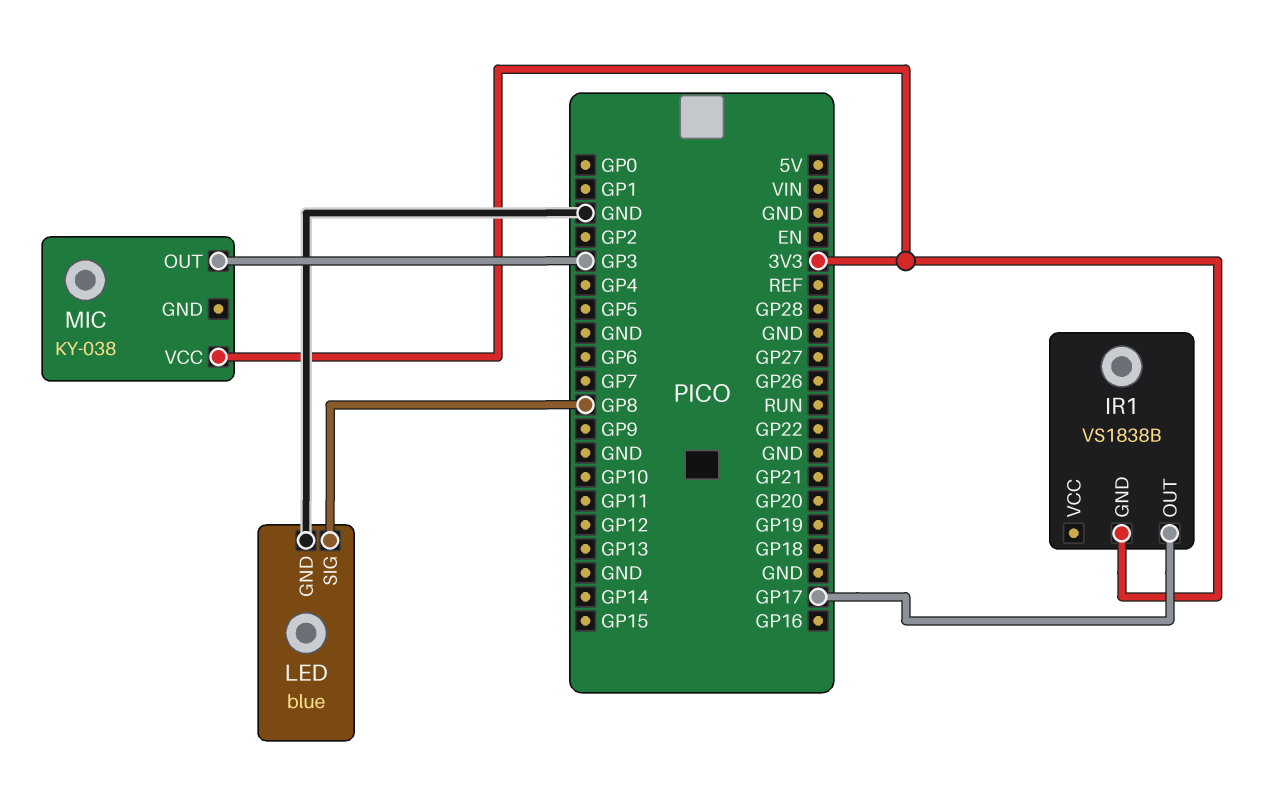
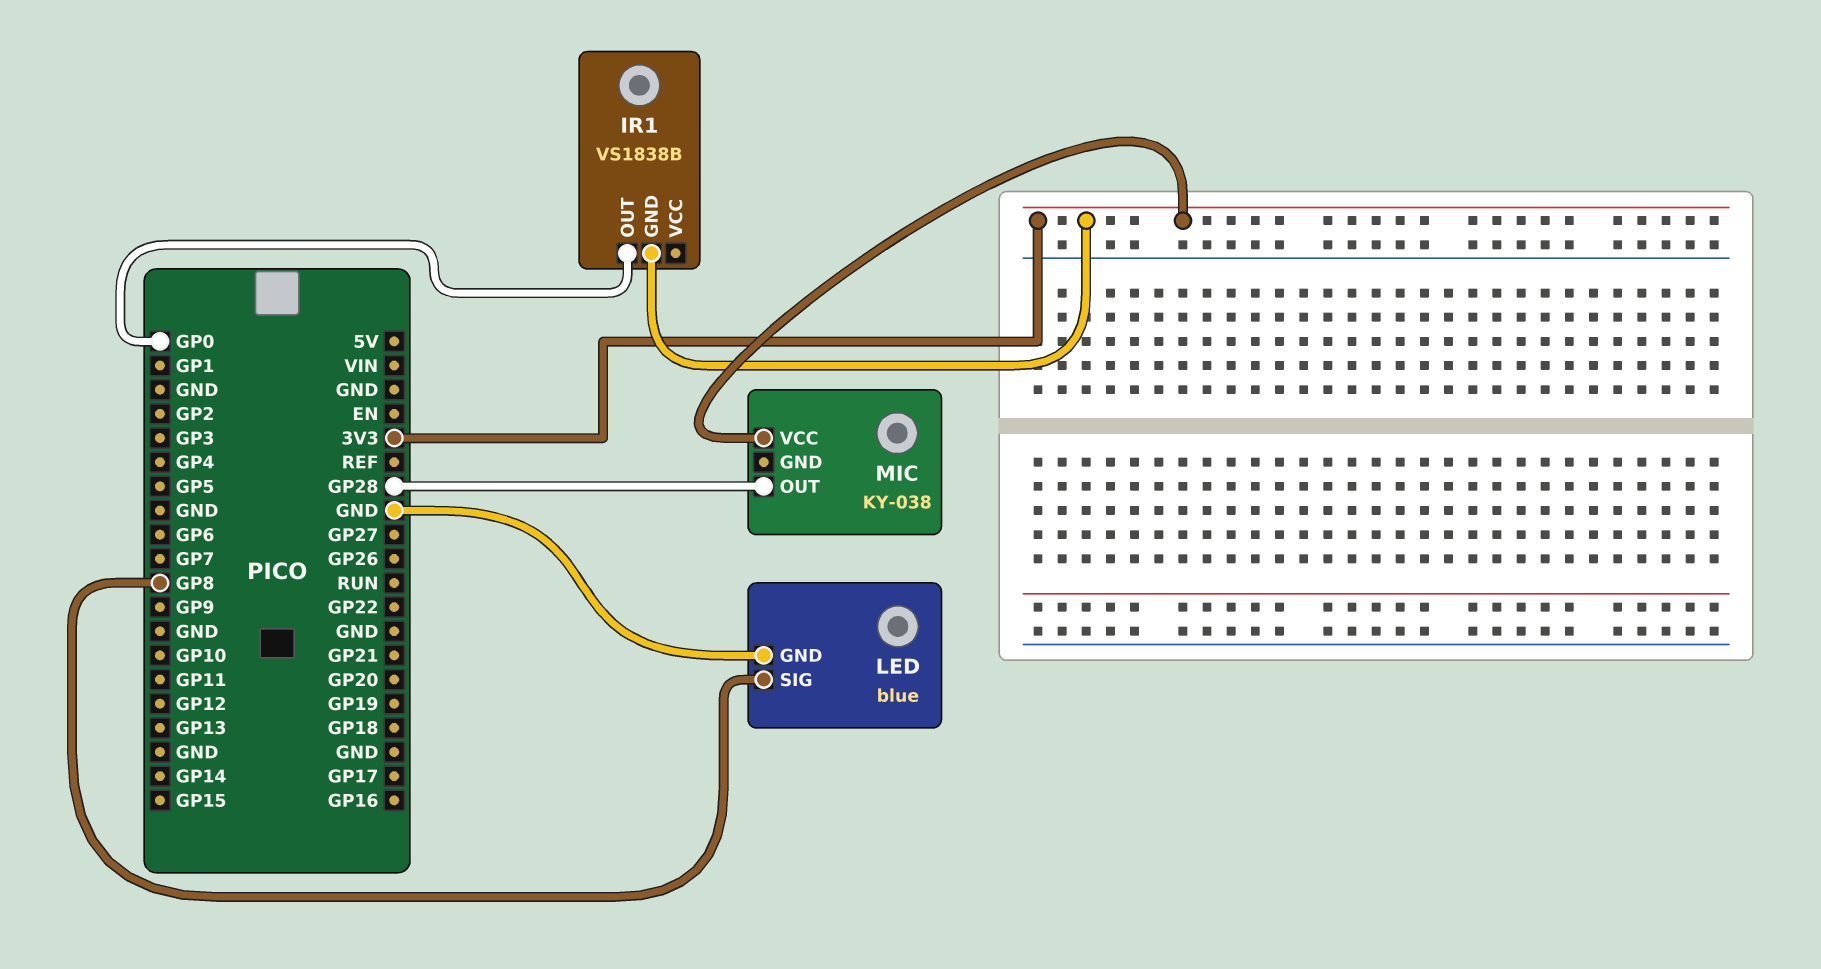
IR1 pin OUT: GP17 -> GP0
MIC pin OUT: GP3 -> GP28

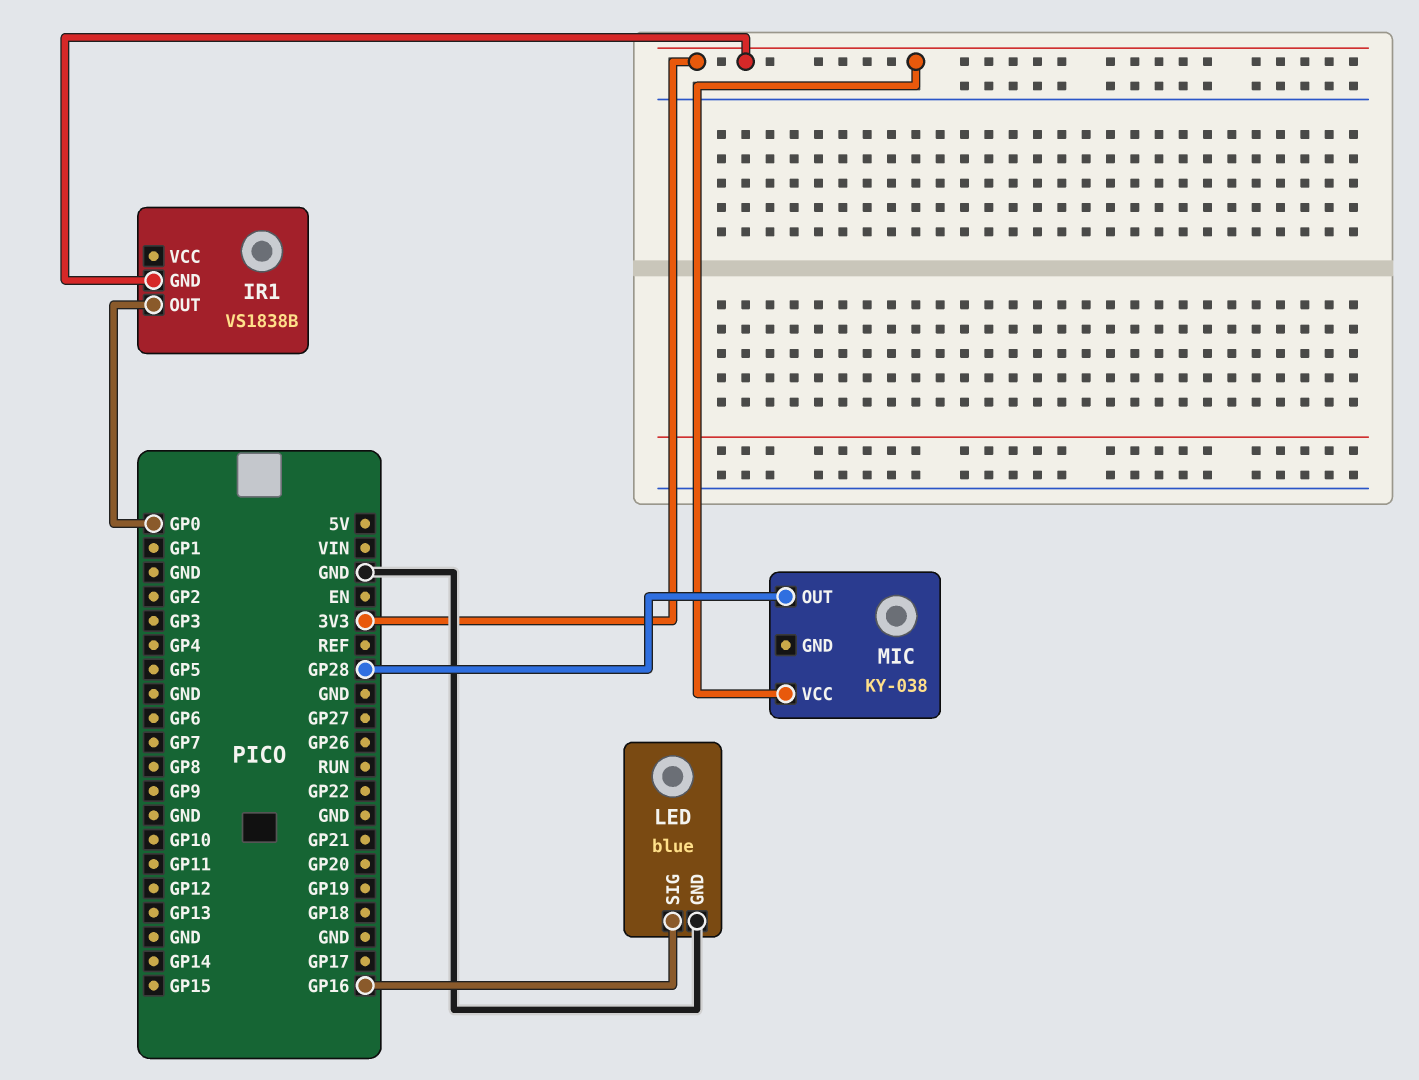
LED pin SIG: GP8 -> GP16

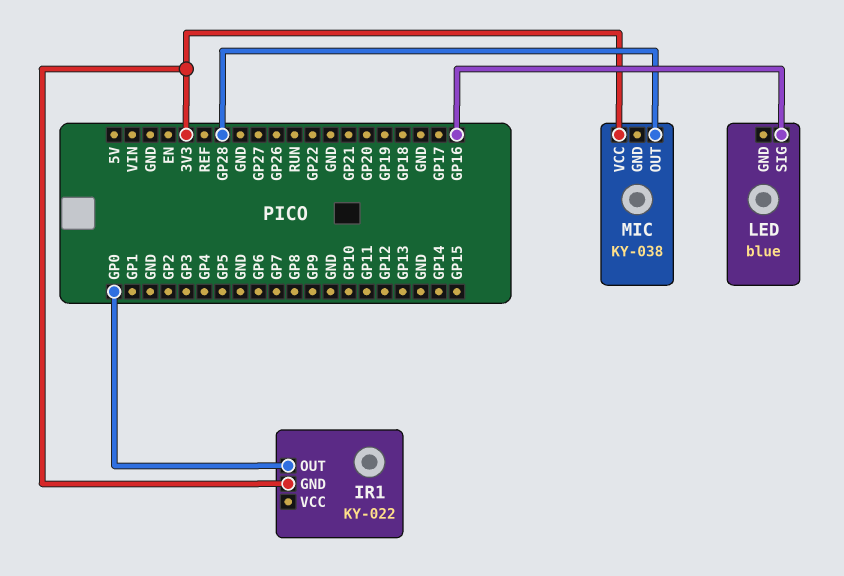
IR1: VS1838B -> KY-022
LED pin GND: GND -> none

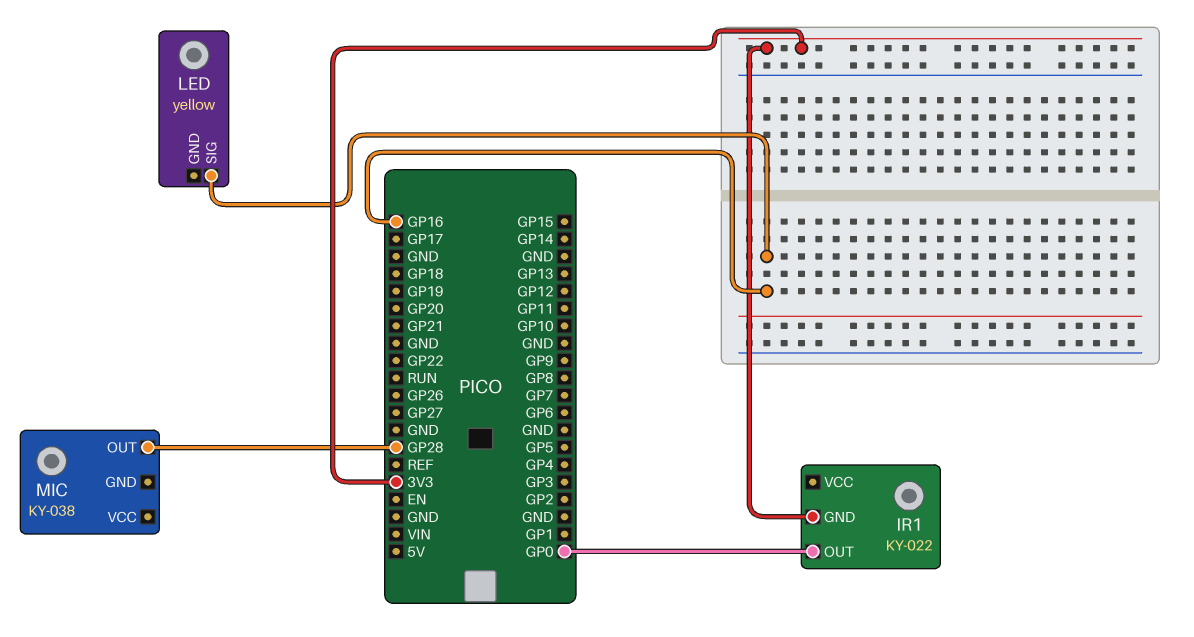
LED: blue -> yellow
MIC pin VCC: 3V3 -> none

